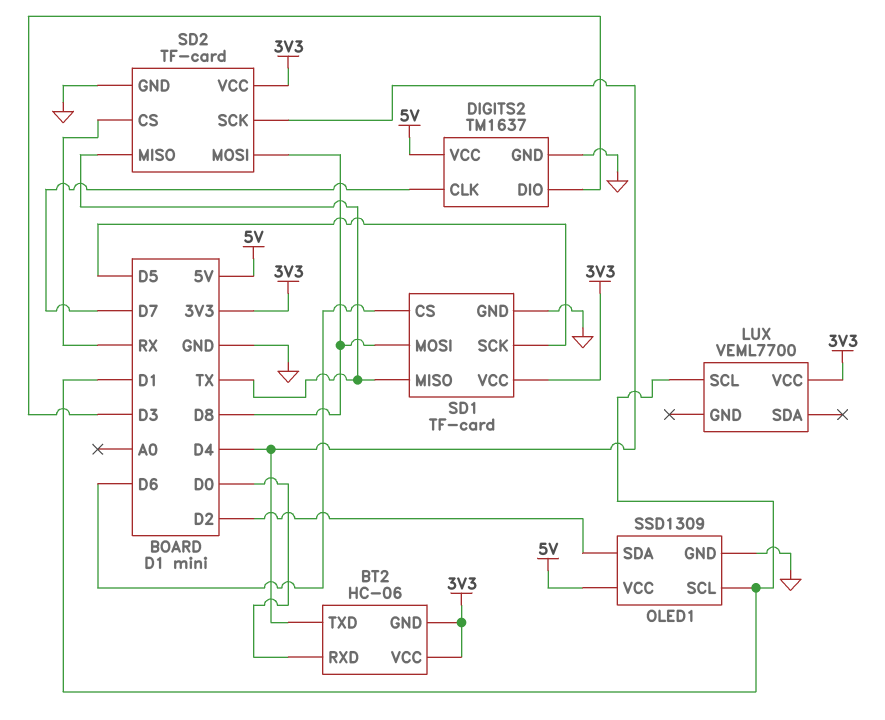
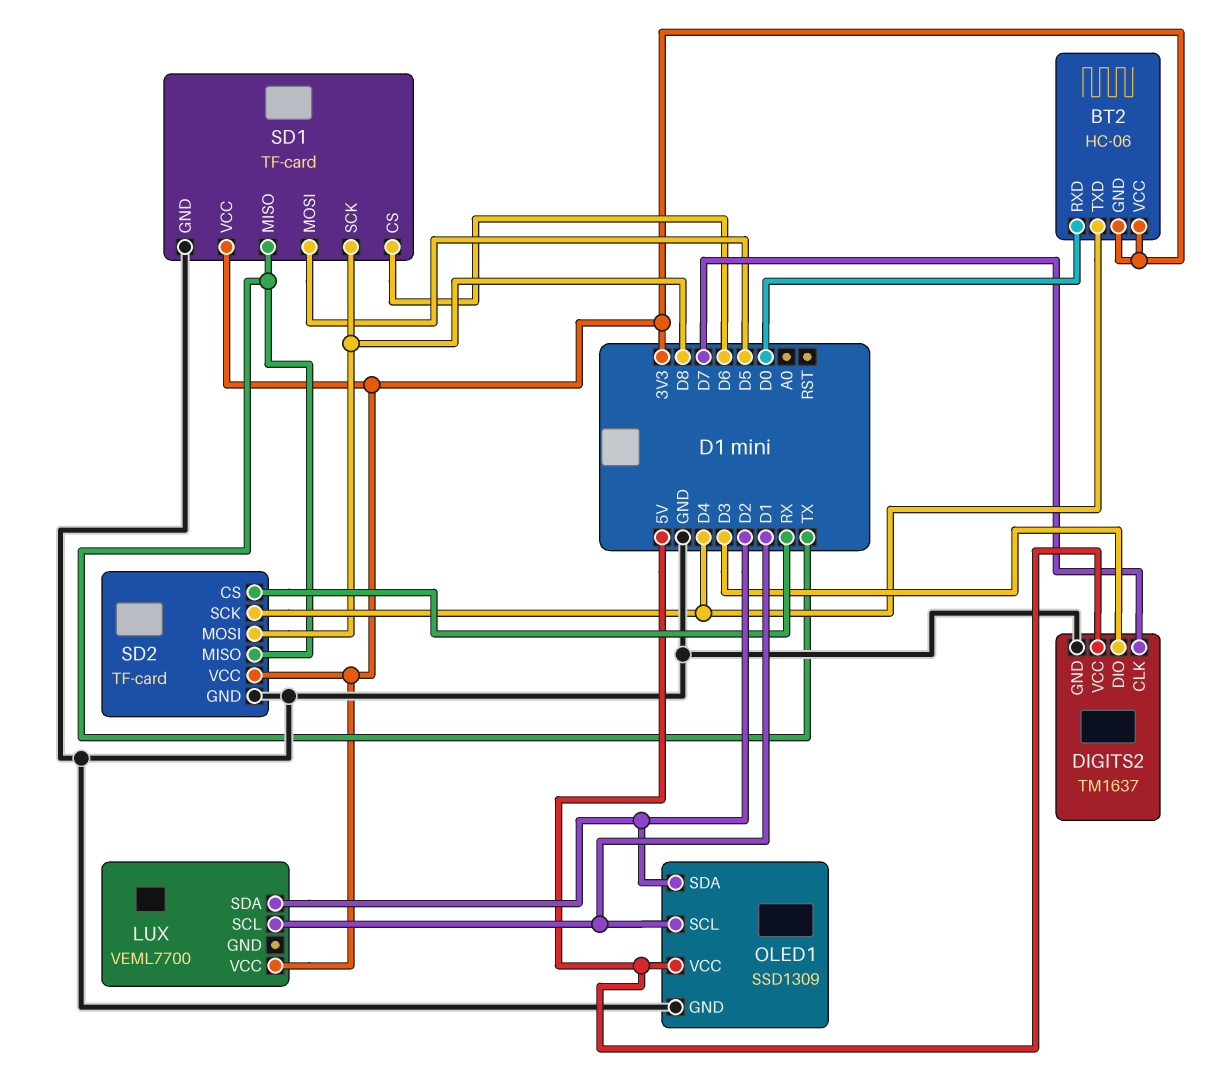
LUX pin SDA: none -> D2
SD1 pin MOSI: D8 -> D5
SD1 pin SCK: D5 -> D8

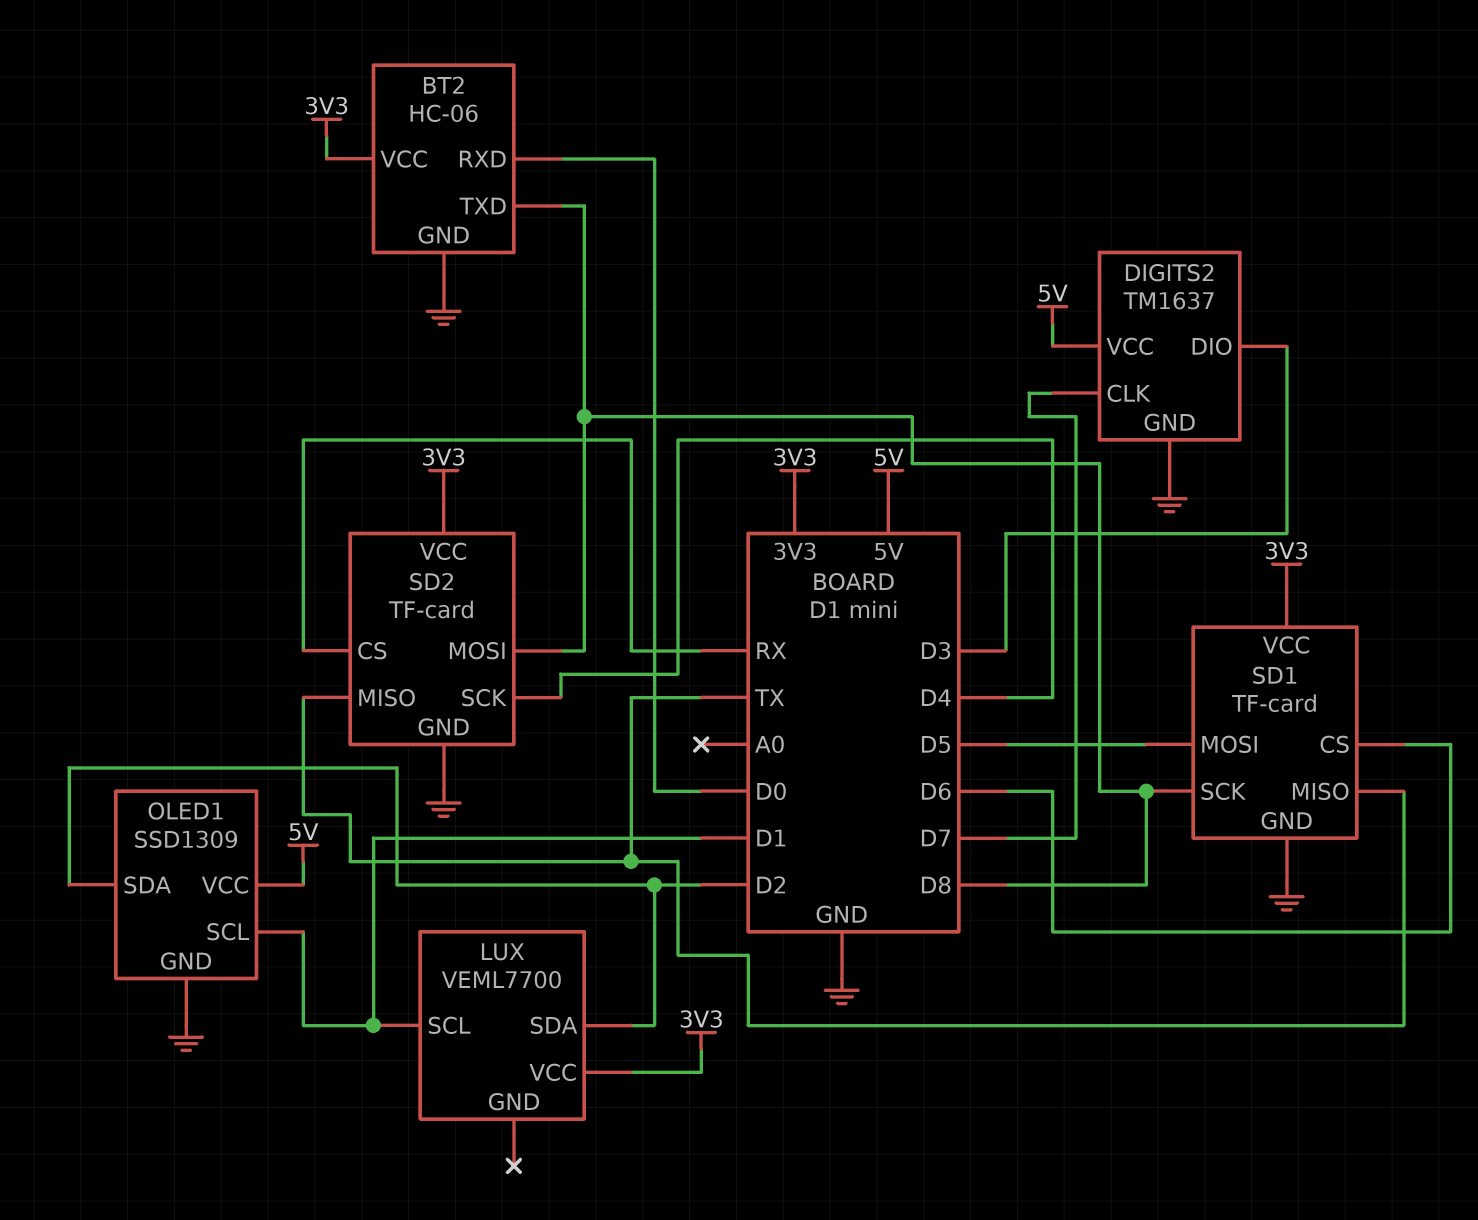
BT2 pin GND: 3V3 -> GND
BT2 pin TXD: D4 -> D8

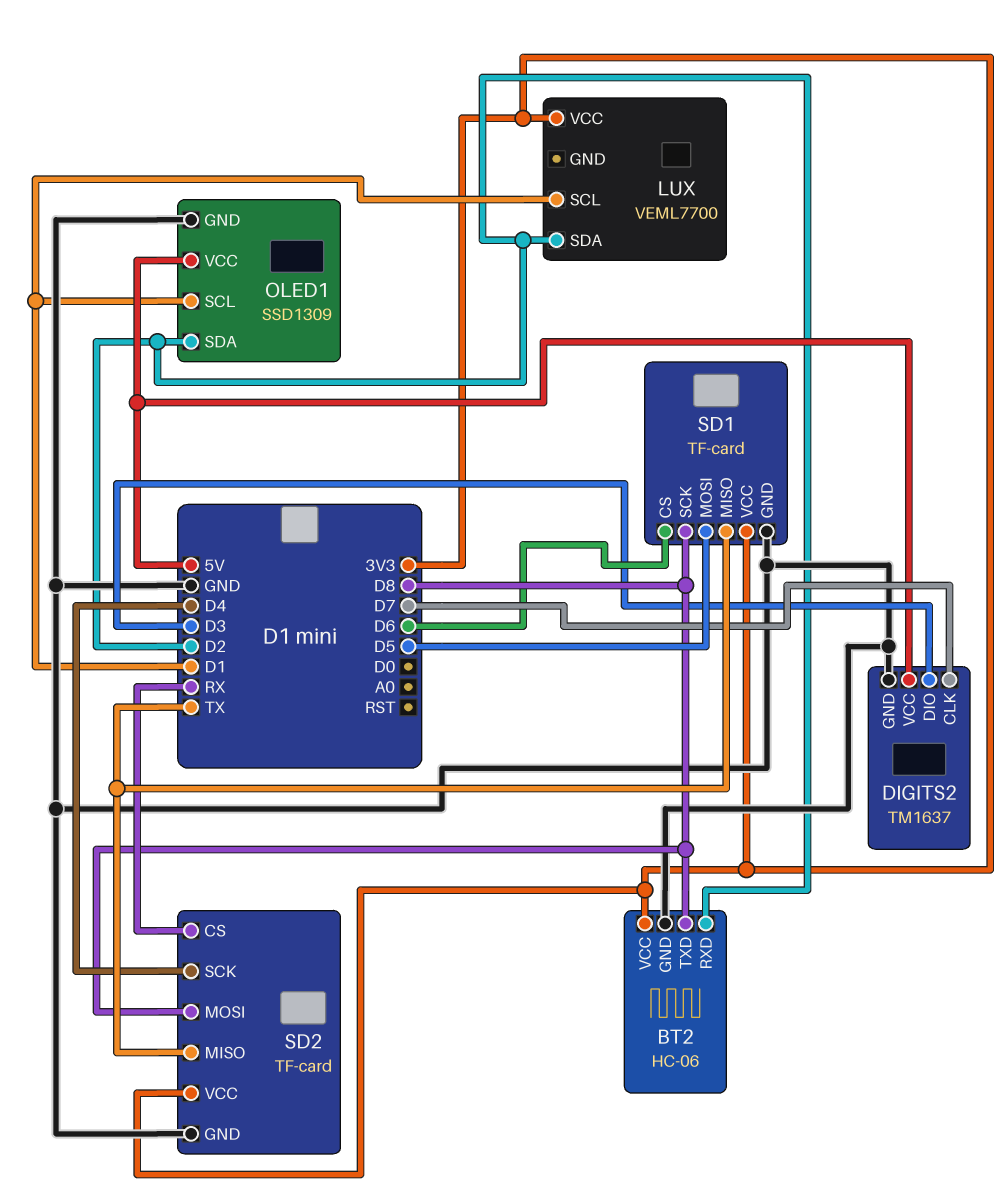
BT2 pin RXD: D0 -> D2

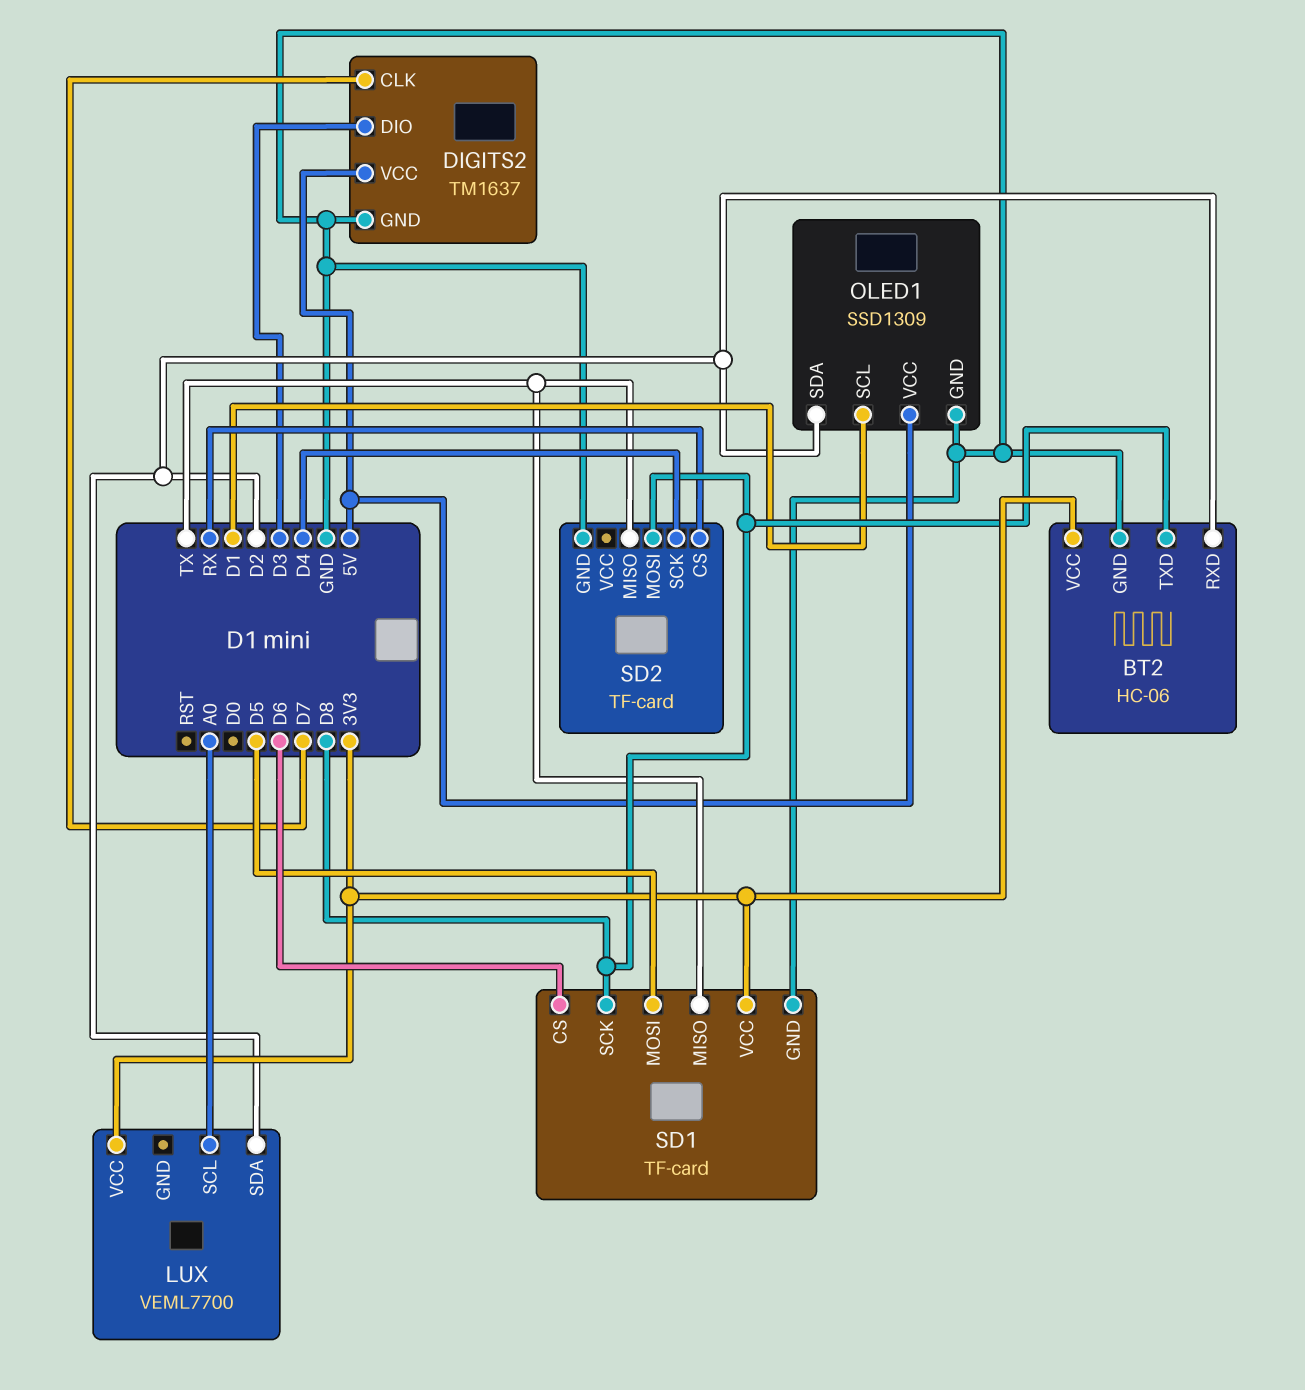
LUX pin SCL: D1 -> A0
SD2 pin VCC: 3V3 -> none

